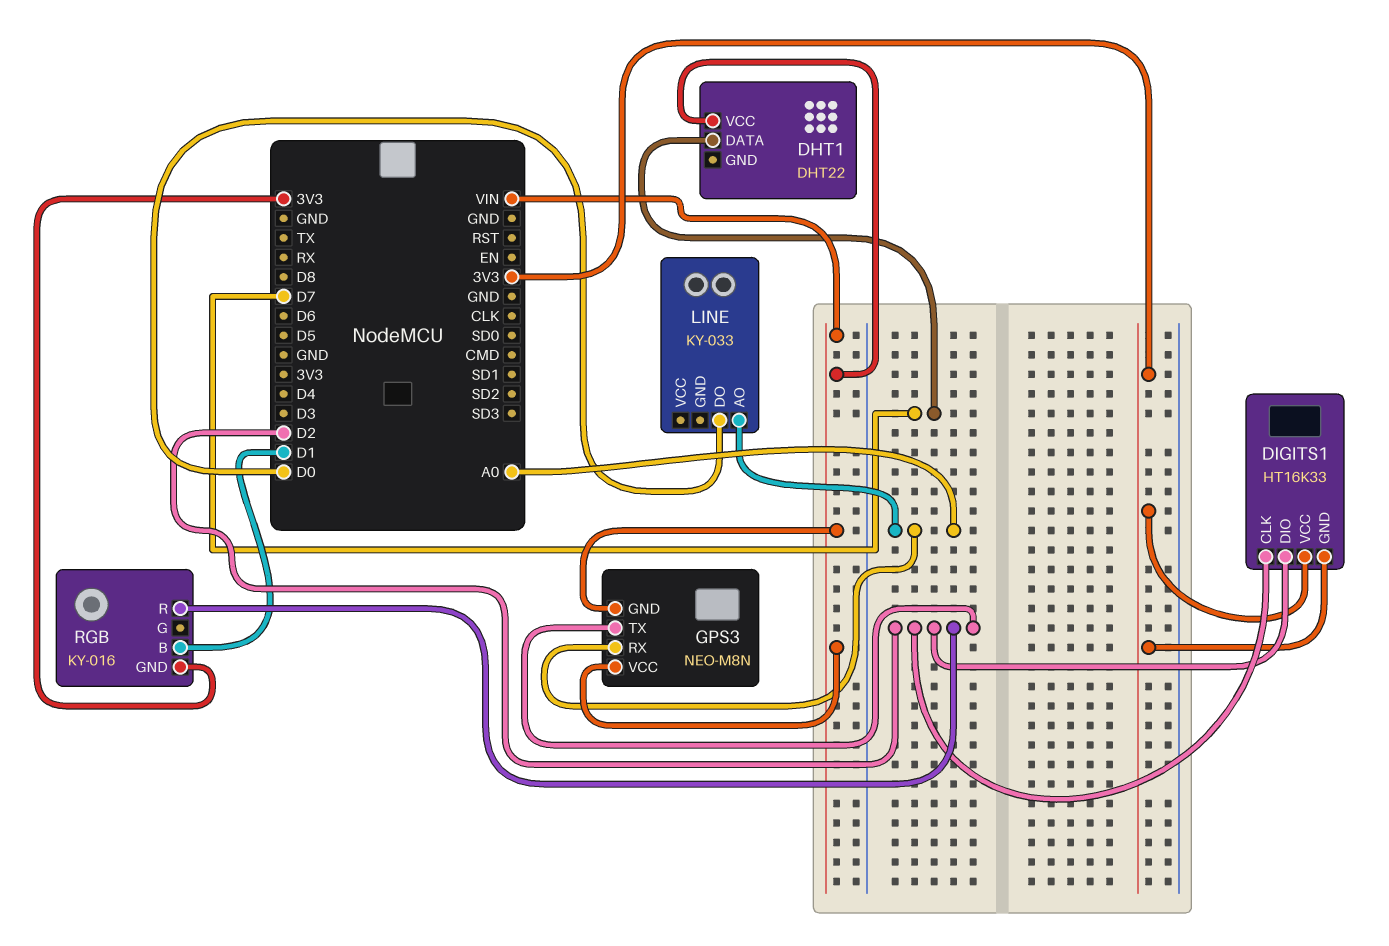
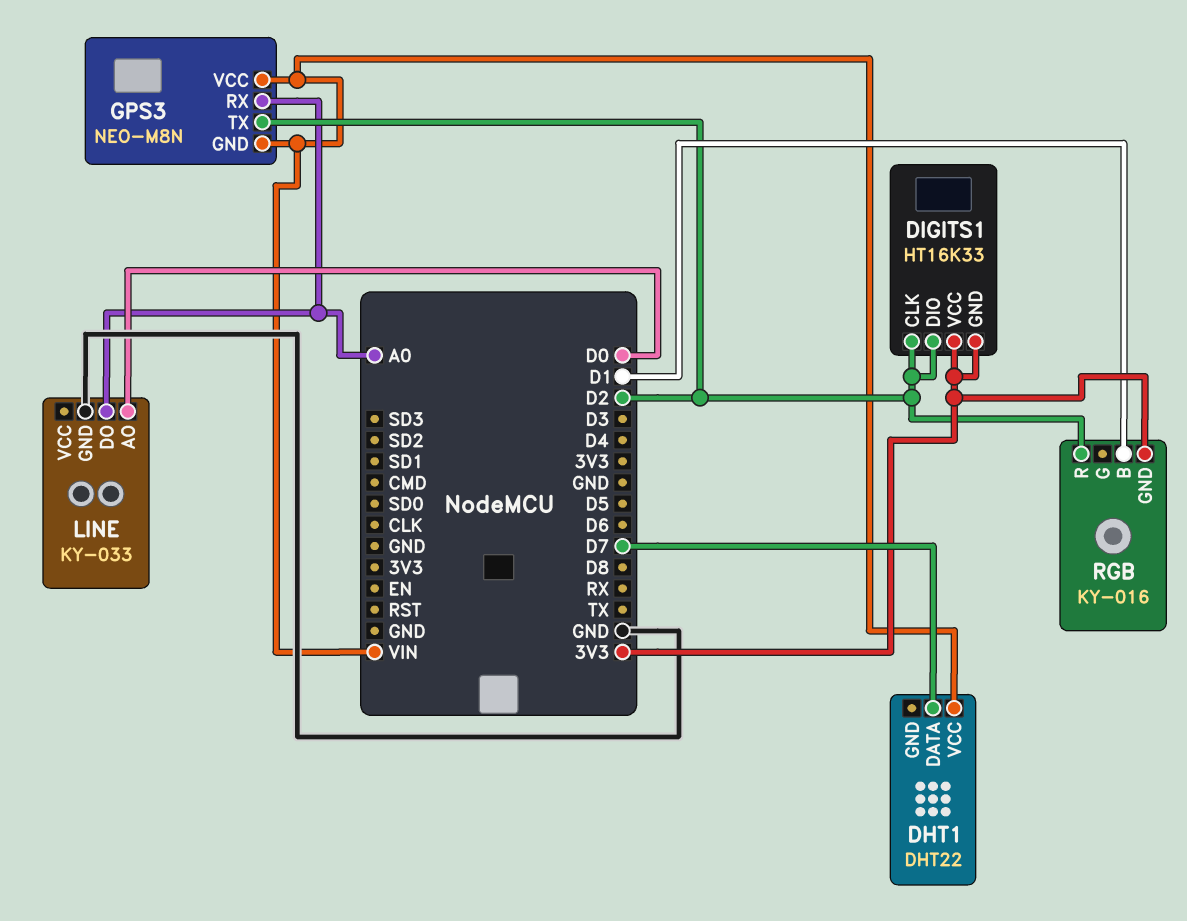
LINE pin AO: A0 -> D0
LINE pin DO: D0 -> A0
LINE pin GND: none -> GND

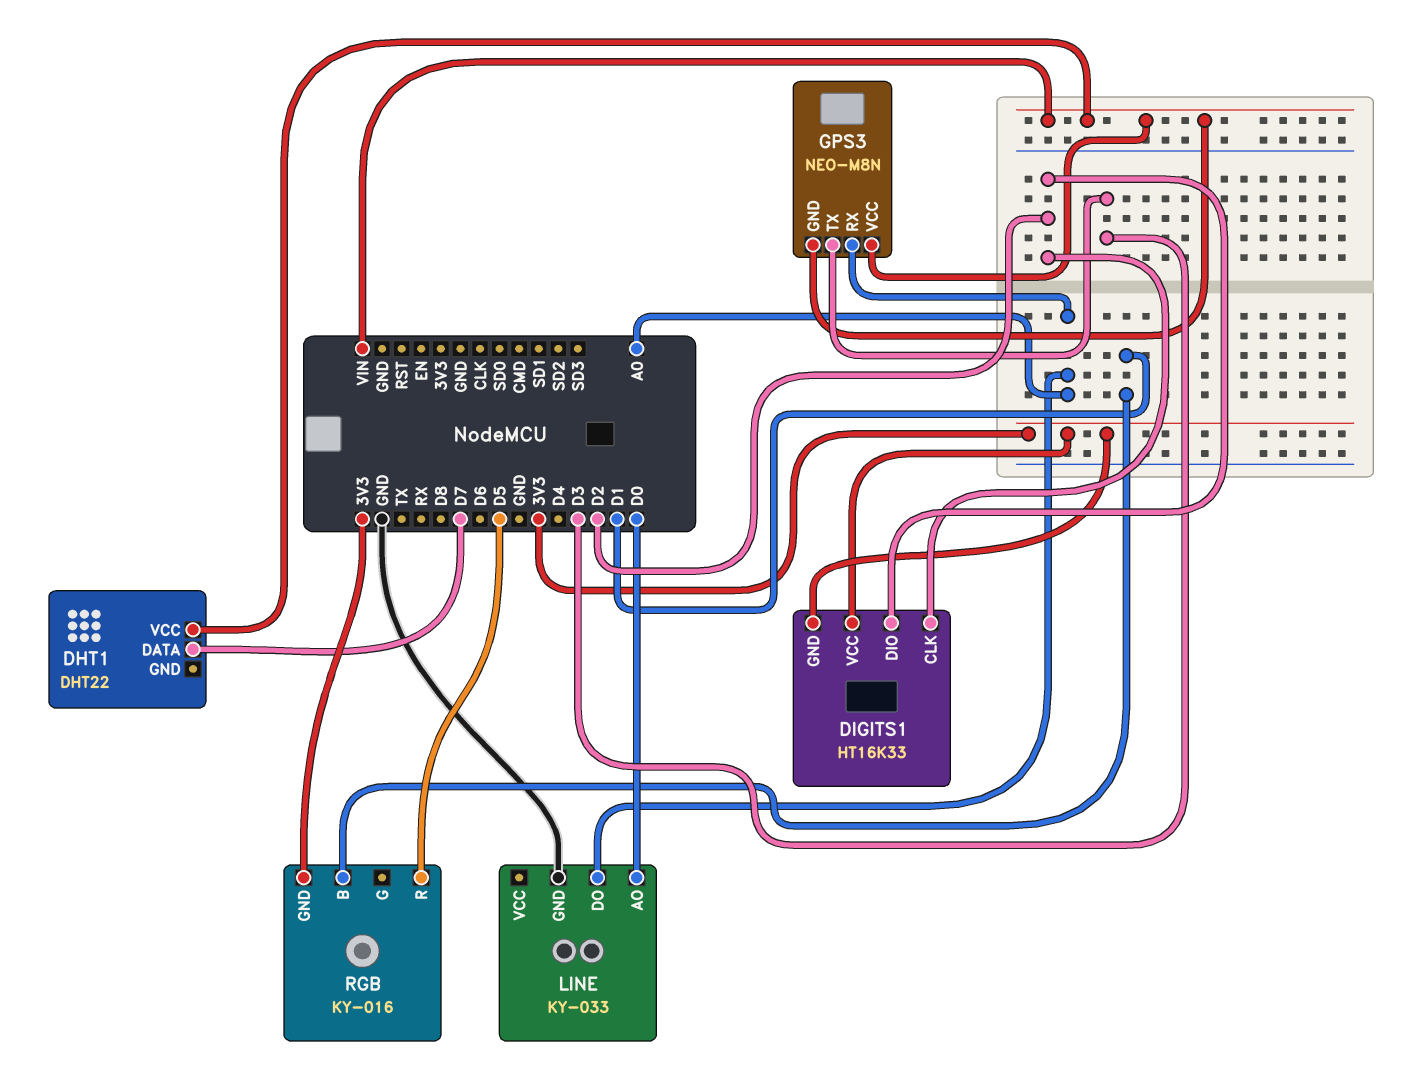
GPS3 pin TX: D2 -> D3
RGB pin R: D2 -> D5

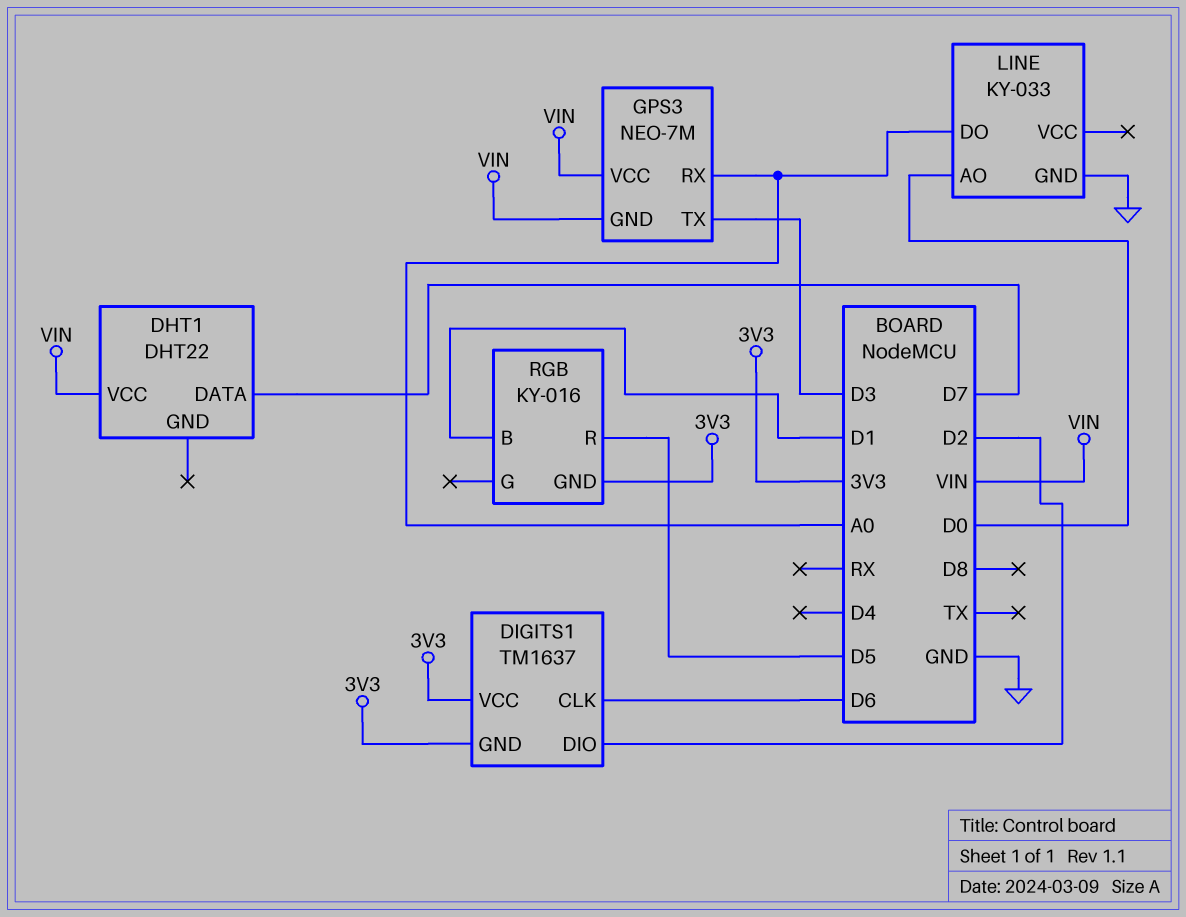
DIGITS1: HT16K33 -> TM1637
DIGITS1 pin CLK: D2 -> D6
GPS3: NEO-M8N -> NEO-7M

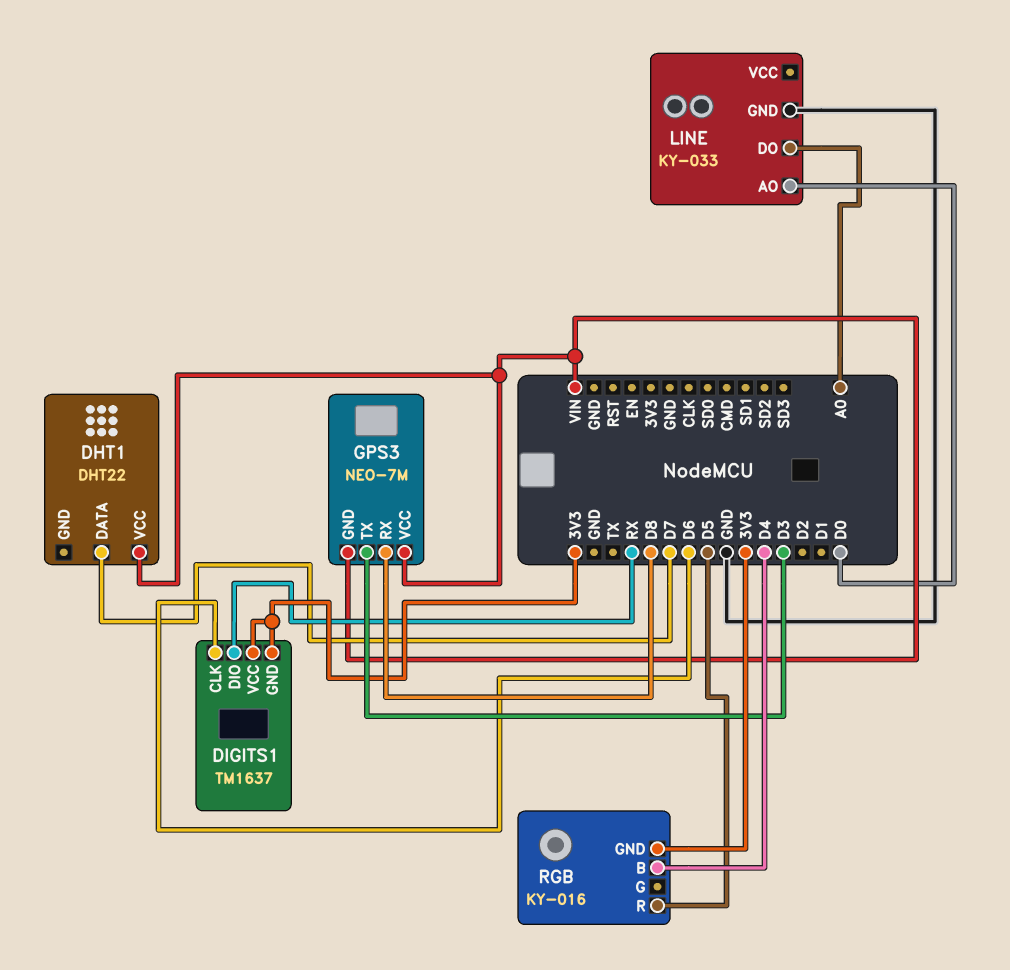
DIGITS1 pin DIO: D2 -> RX
GPS3 pin RX: A0 -> D8
RGB pin B: D1 -> D4

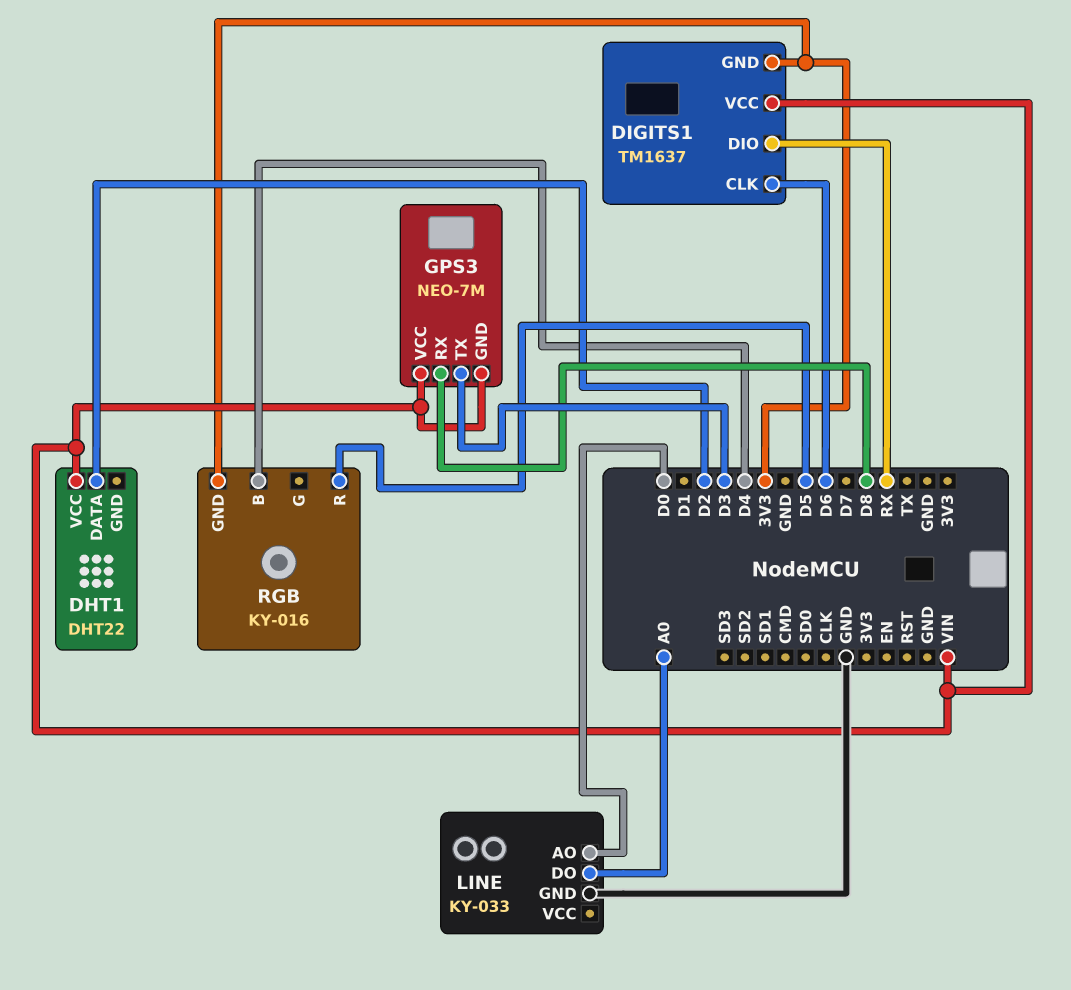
DHT1 pin DATA: D7 -> D2
DIGITS1 pin VCC: 3V3 -> VIN

